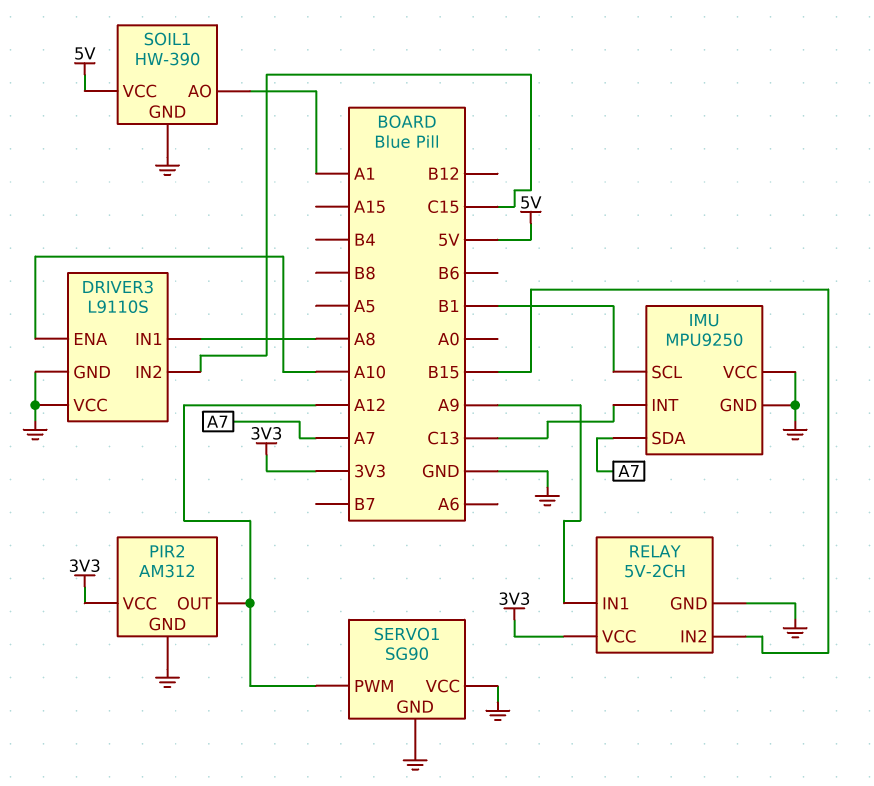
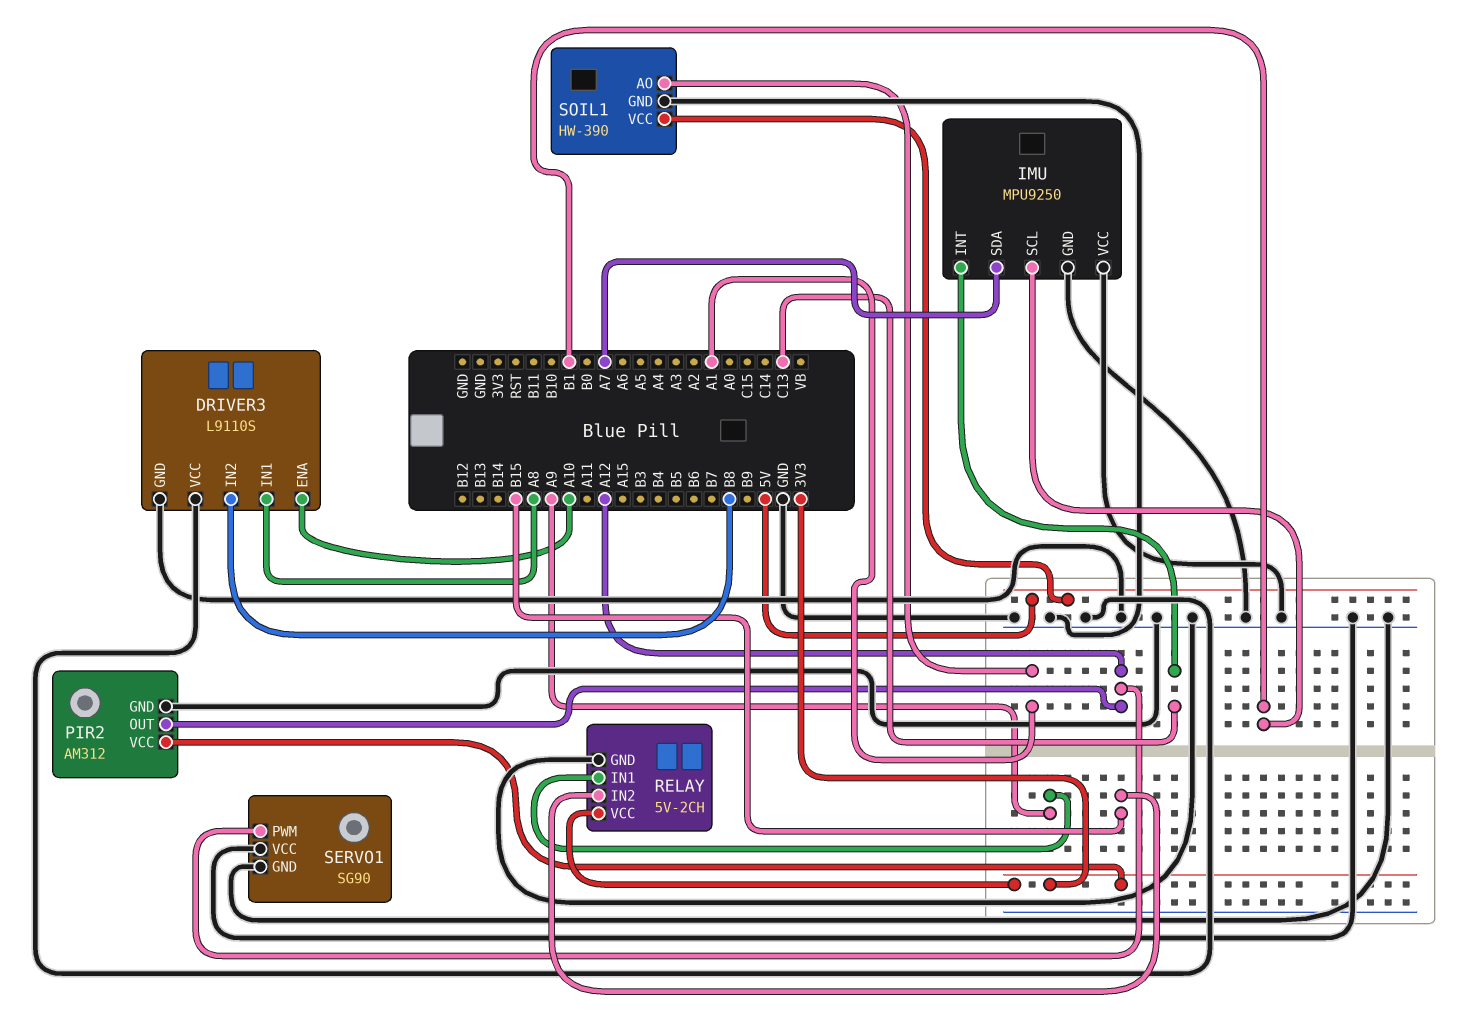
DRIVER3 pin IN2: C15 -> B8

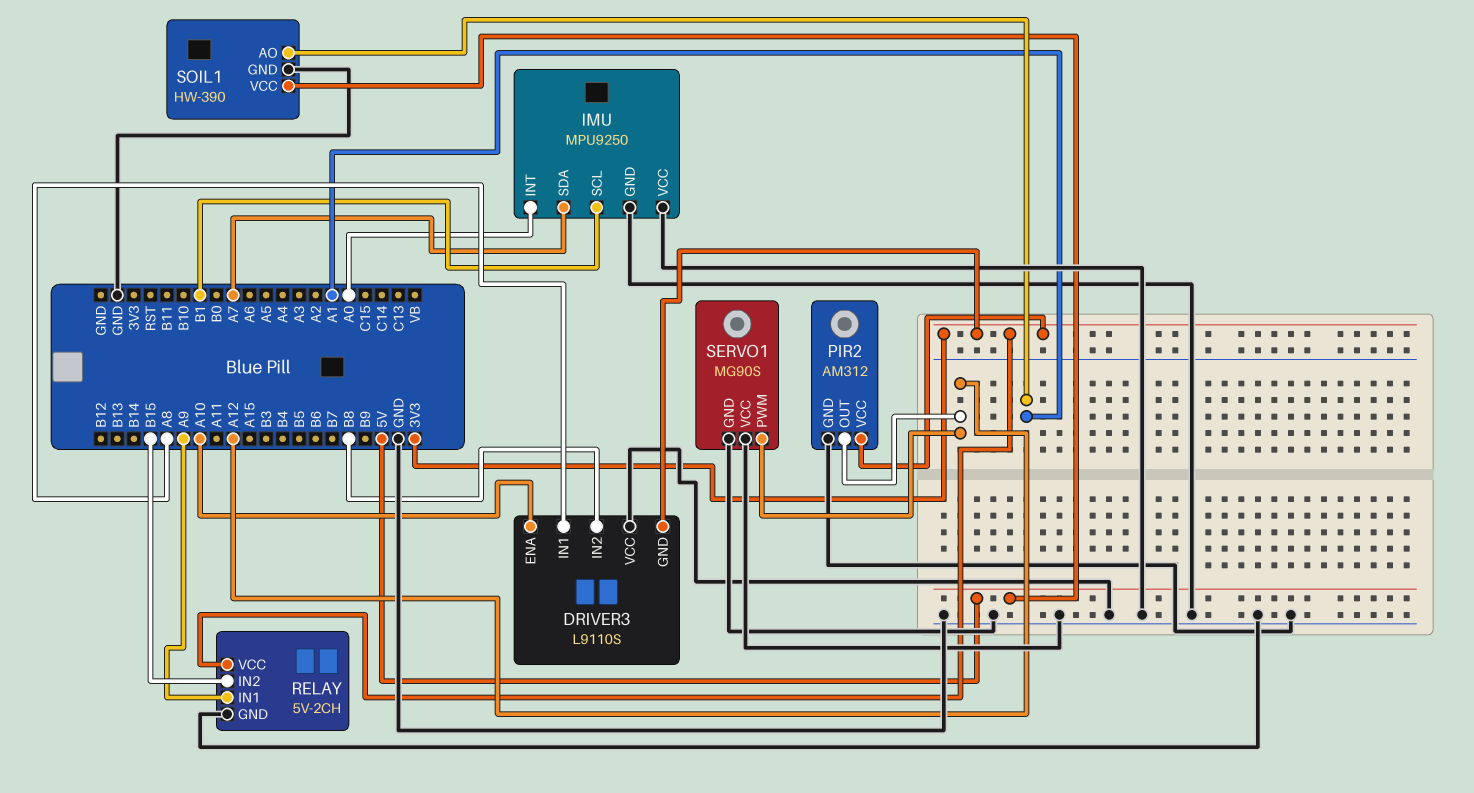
DRIVER3 pin GND: GND -> 3V3
IMU pin INT: C13 -> A0
SERVO1: SG90 -> MG90S

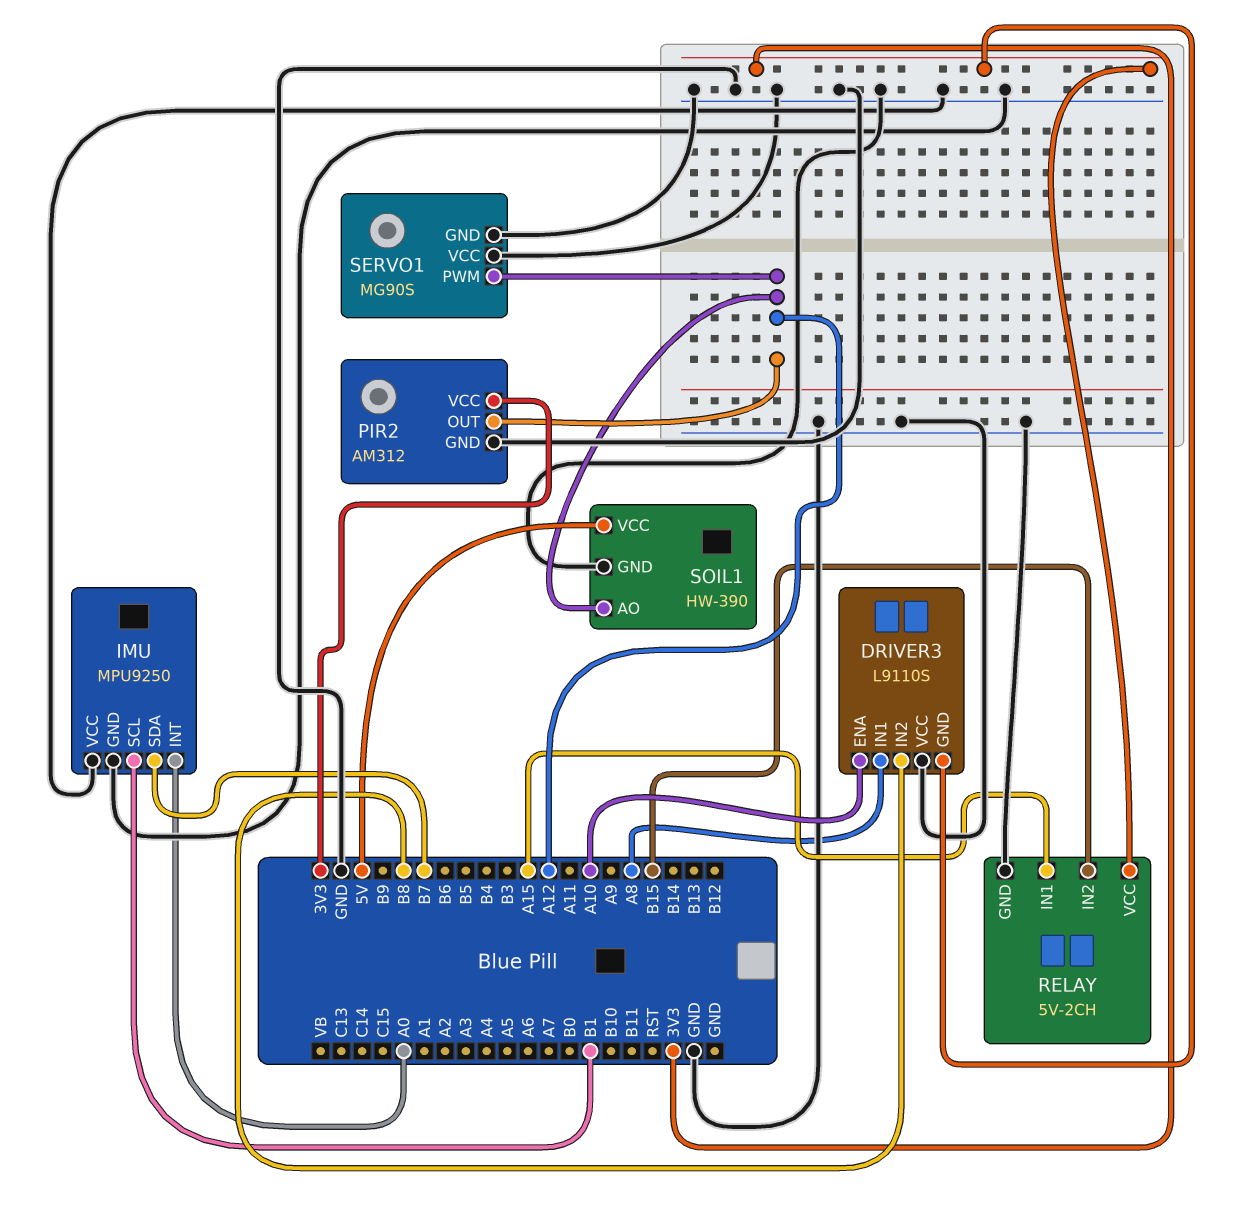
IMU pin SDA: A7 -> B7
RELAY pin IN1: A9 -> A15
SOIL1 pin AO: A1 -> A12

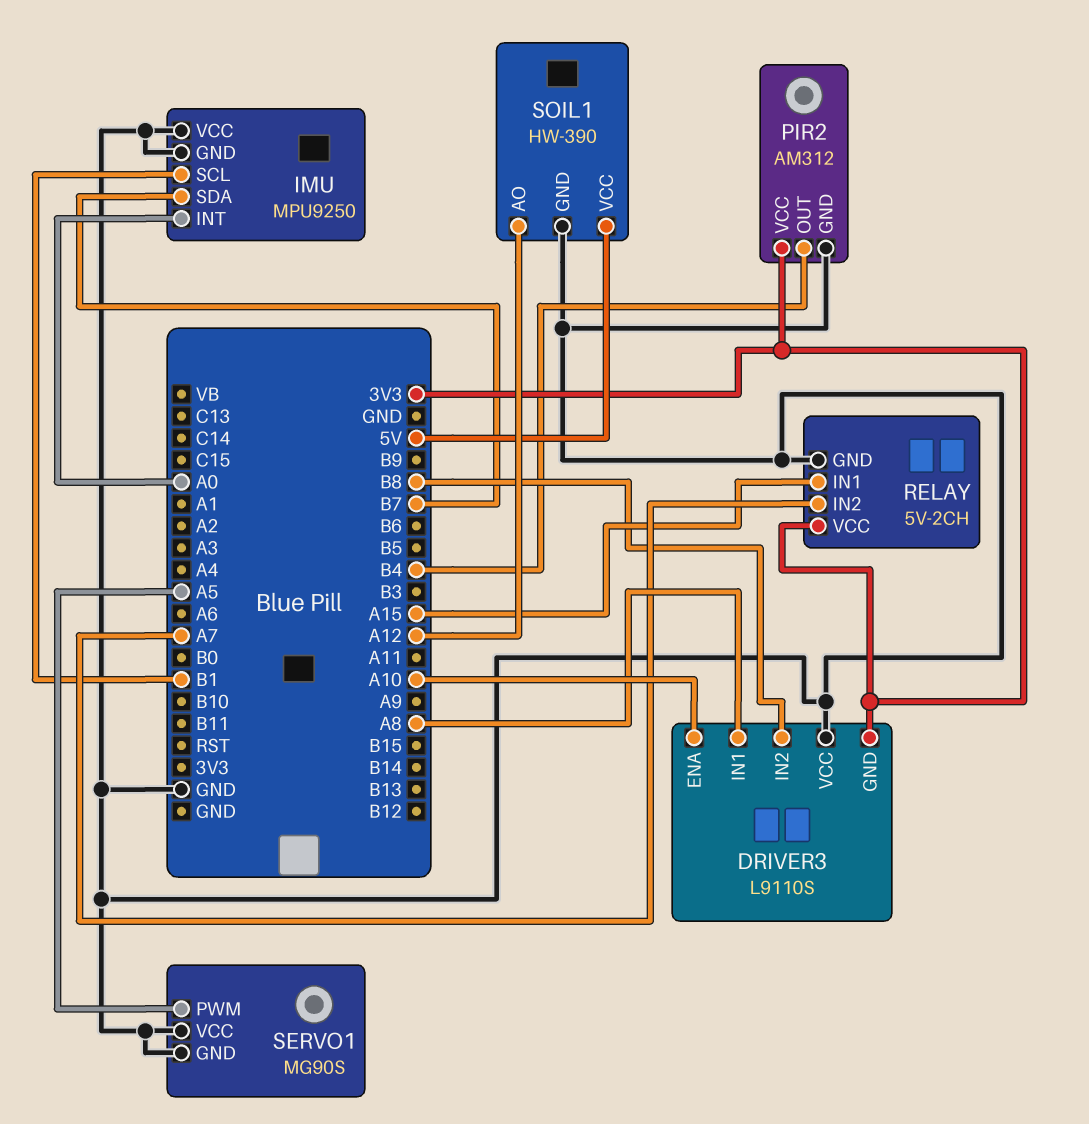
PIR2 pin OUT: A12 -> B4
RELAY pin IN2: B15 -> A7
SERVO1 pin PWM: A12 -> A5

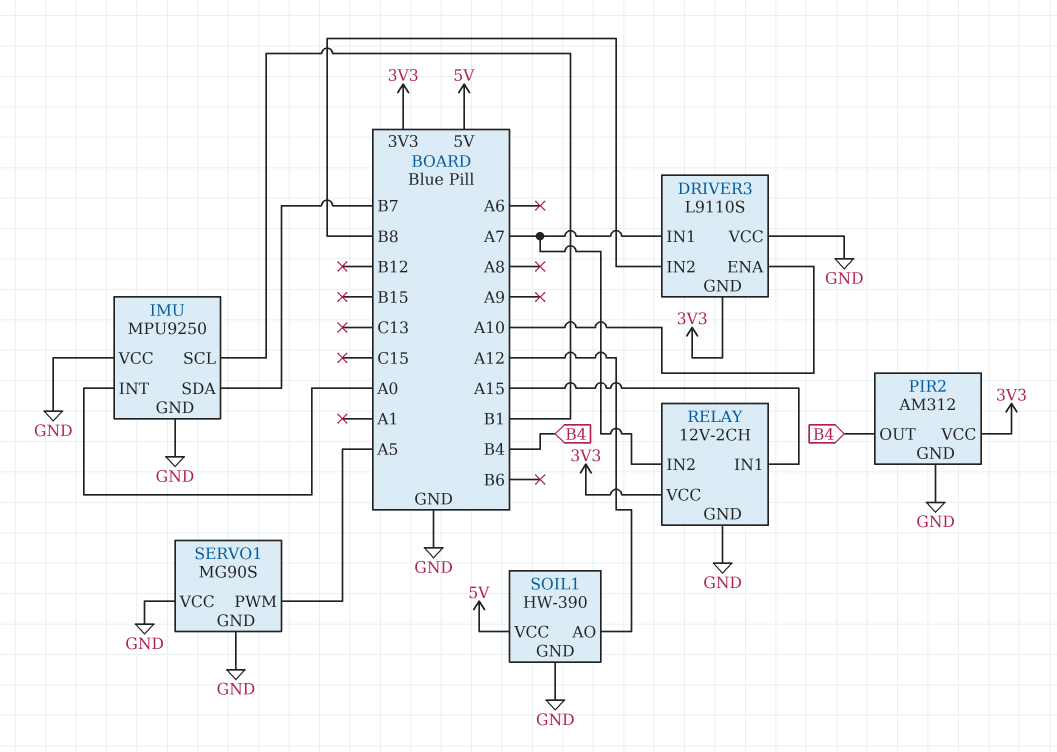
DRIVER3 pin IN1: A8 -> A7
RELAY: 5V-2CH -> 12V-2CH

